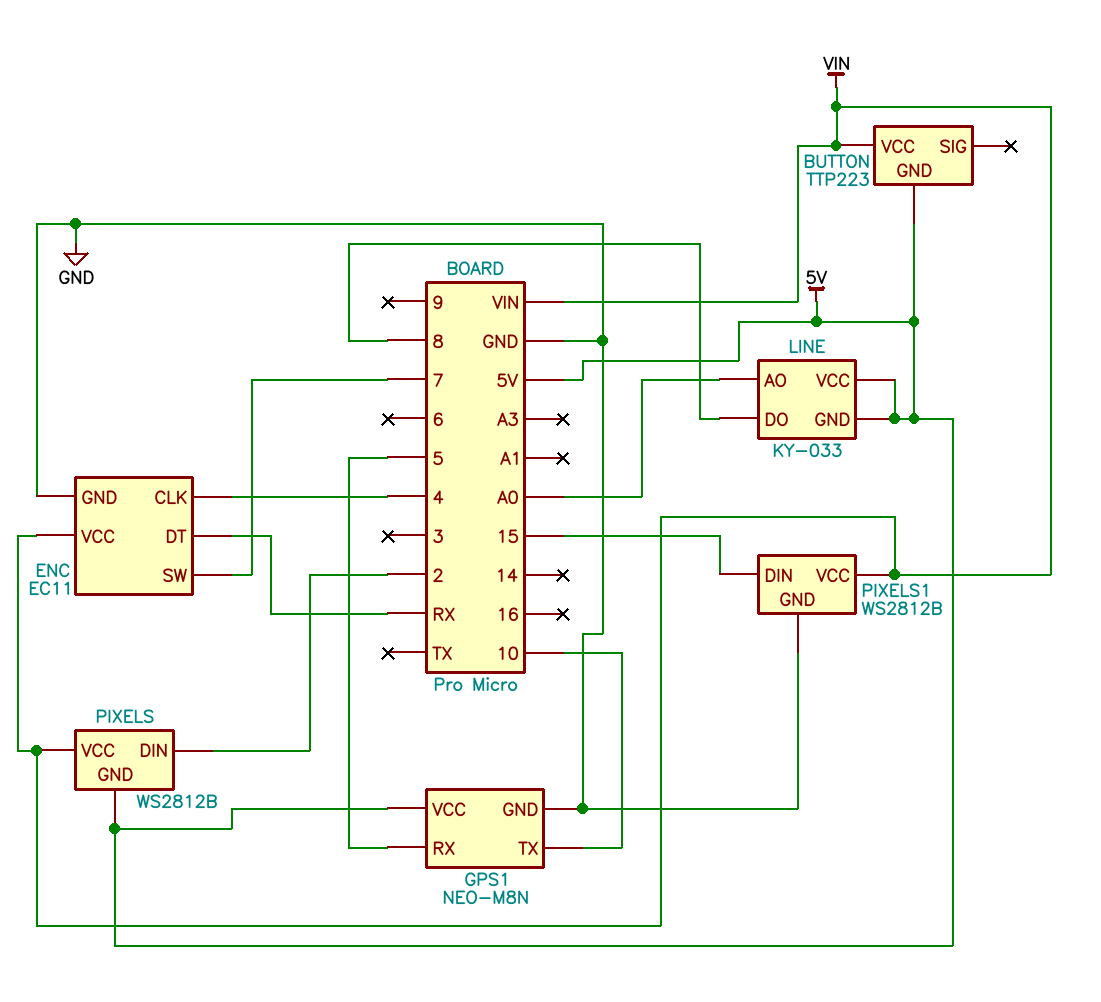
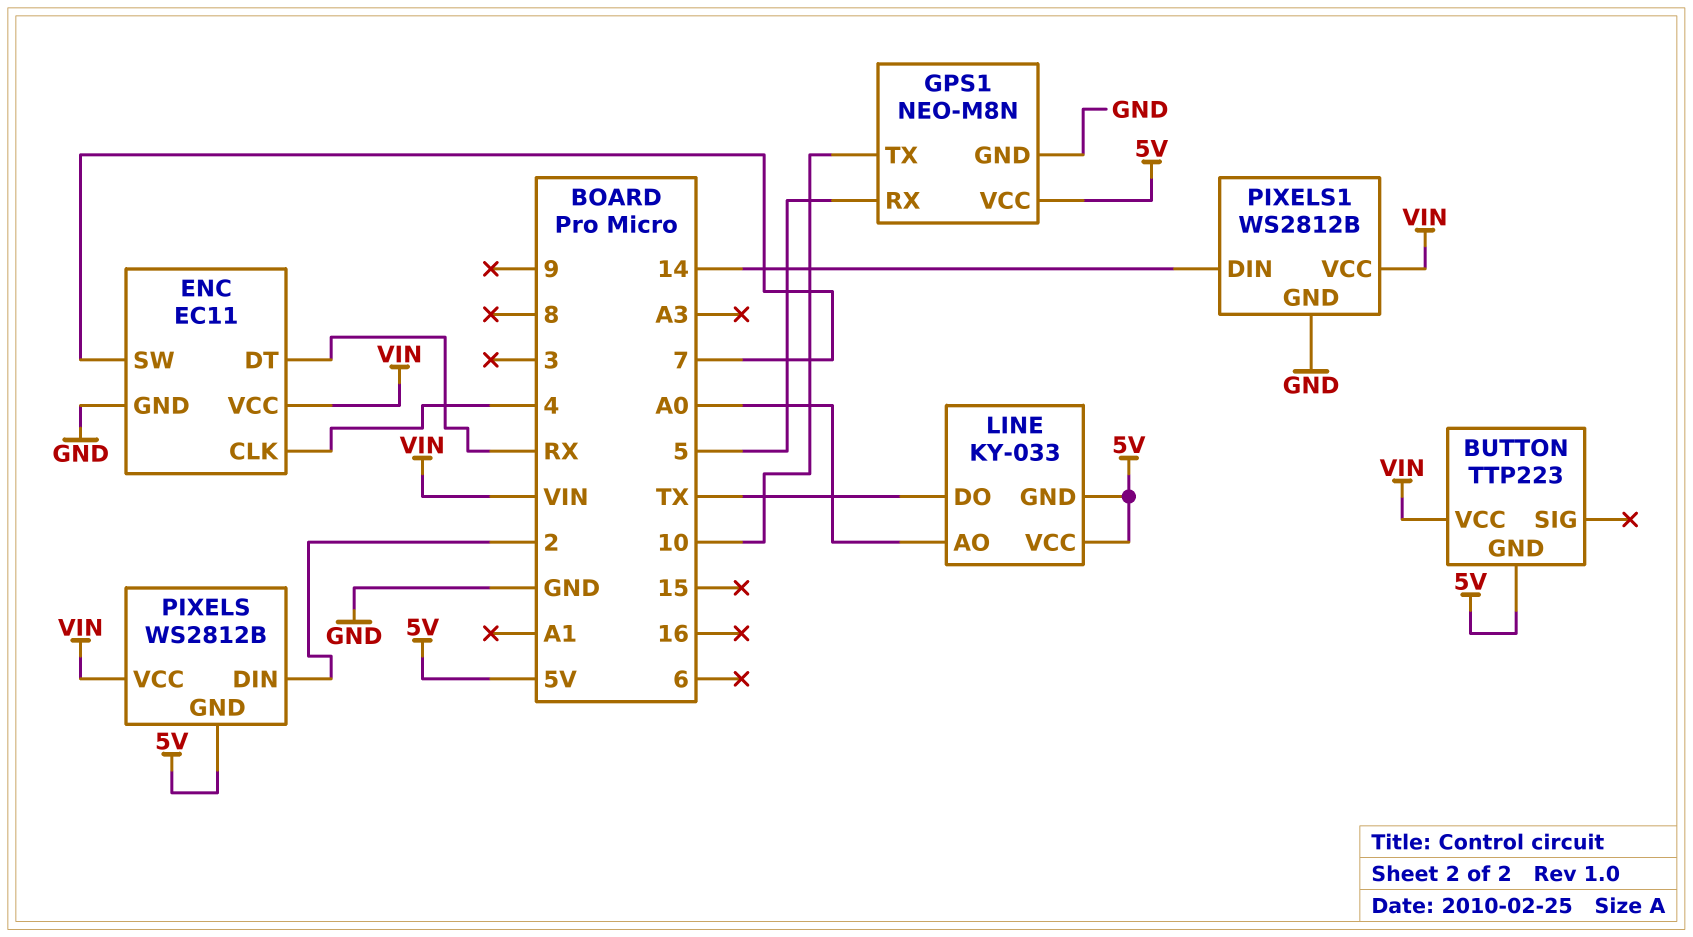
LINE pin DO: 8 -> TX
PIXELS1 pin DIN: 15 -> 14

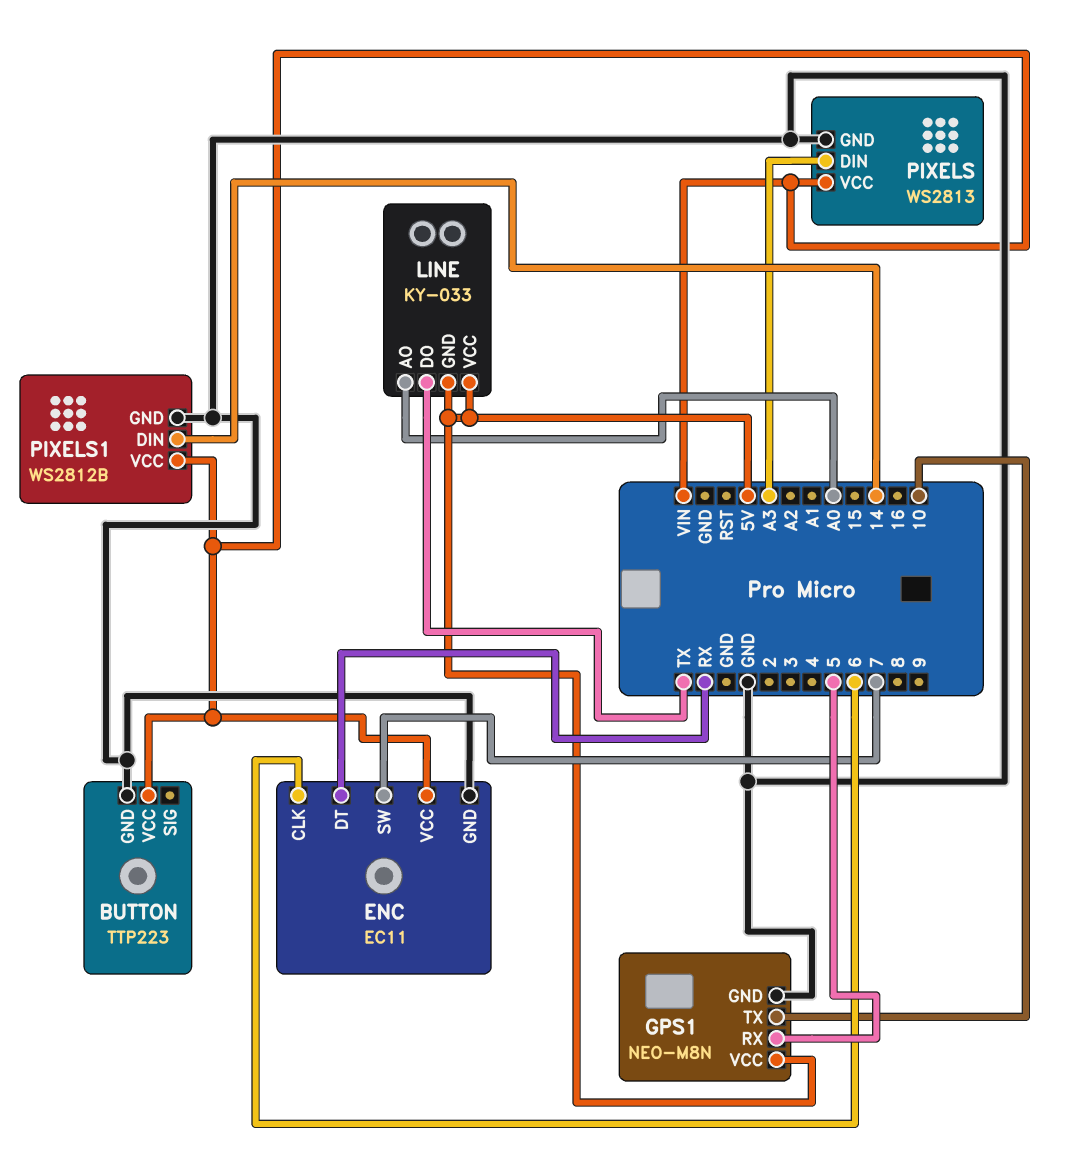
BUTTON pin GND: 5V -> GND
ENC pin CLK: 4 -> 6
PIXELS: WS2812B -> WS2813
PIXELS pin DIN: 2 -> A3
PIXELS pin GND: 5V -> GND

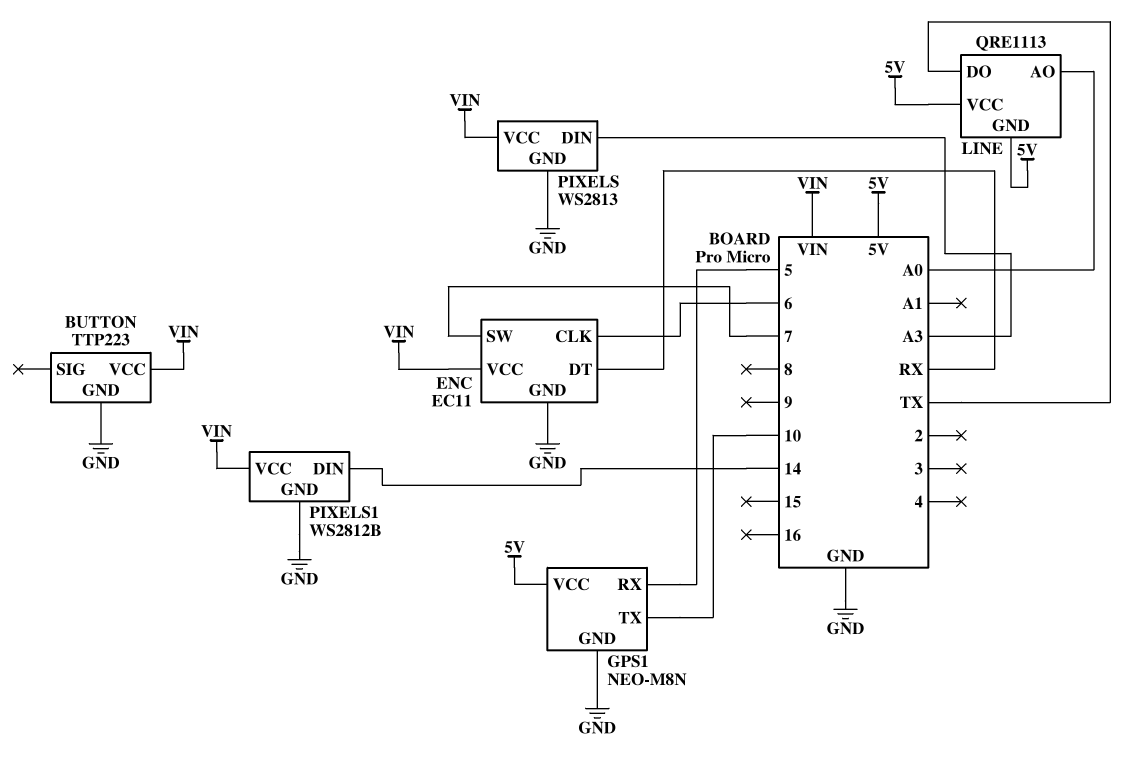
LINE: KY-033 -> QRE1113

